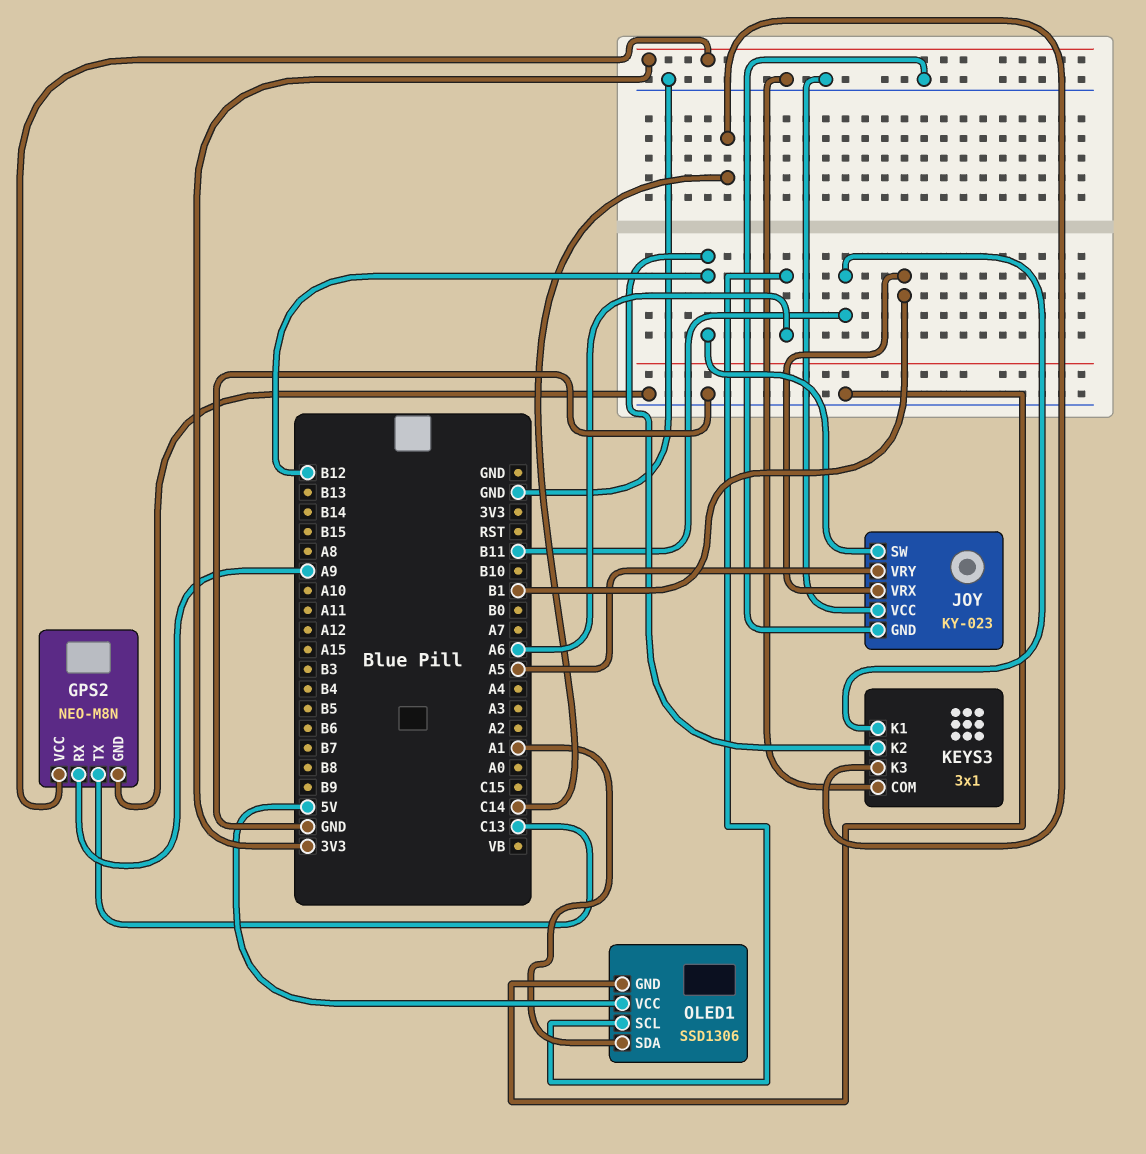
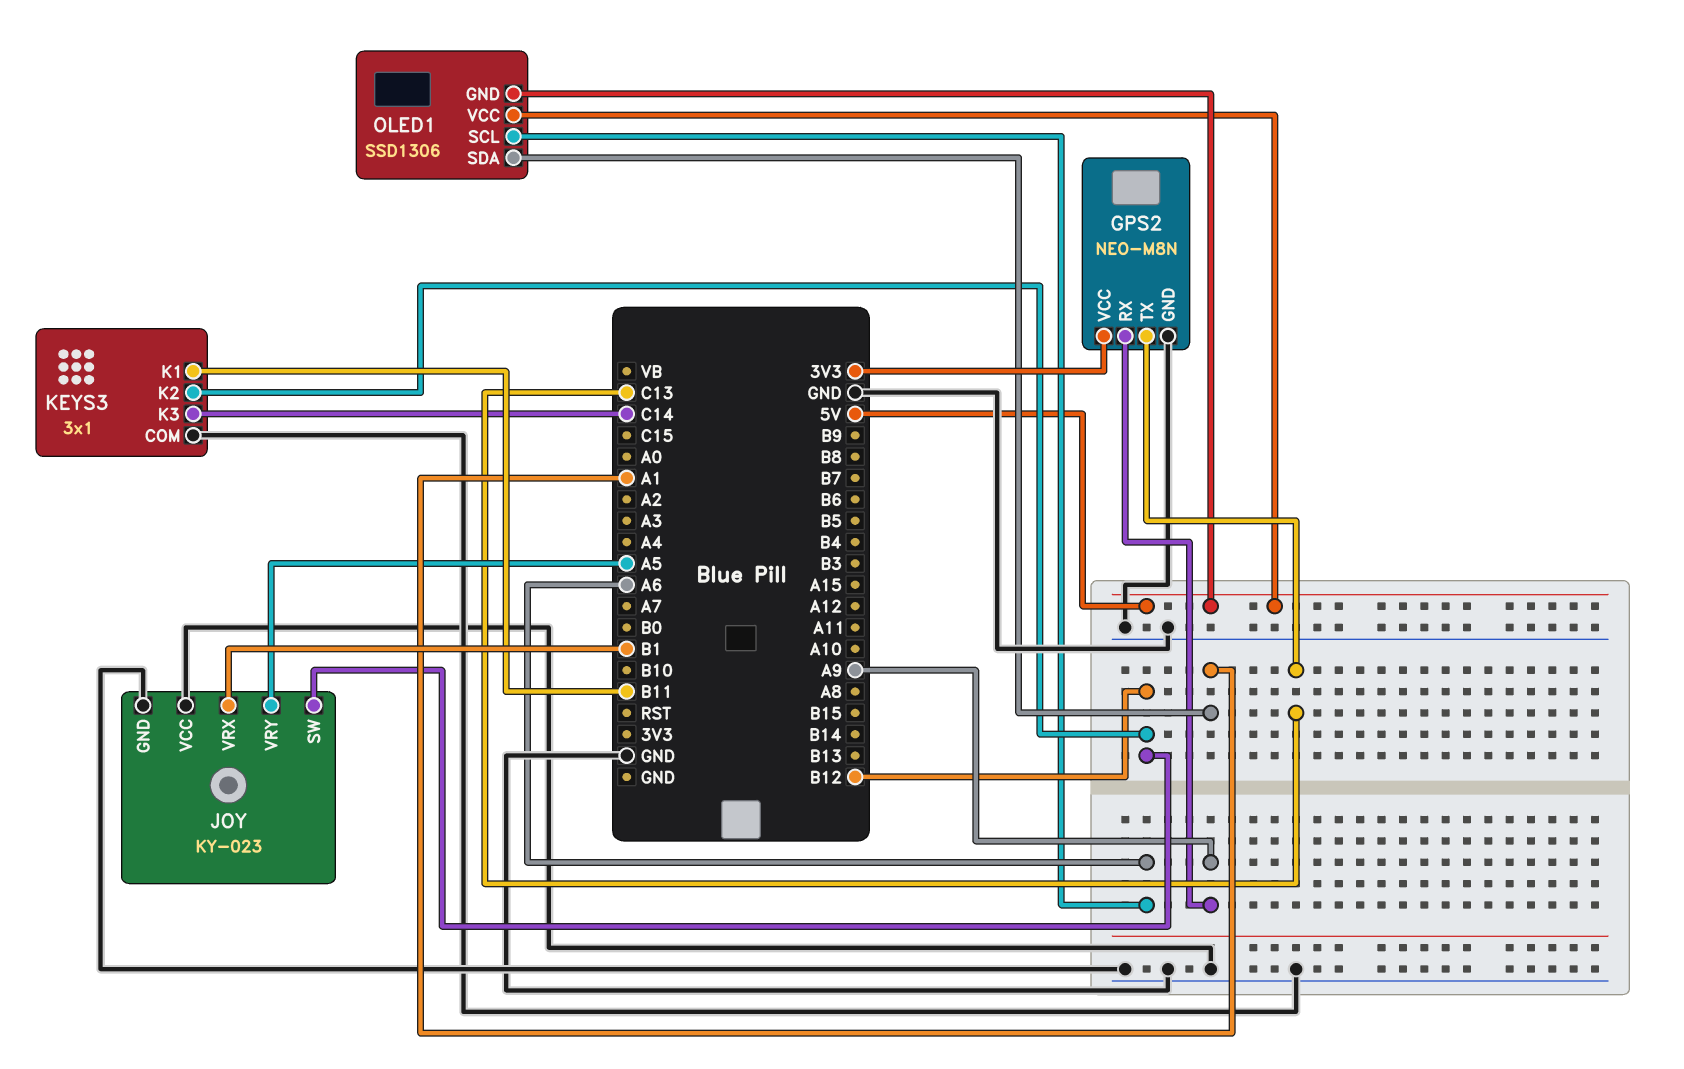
OLED1 pin GND: GND -> 5V

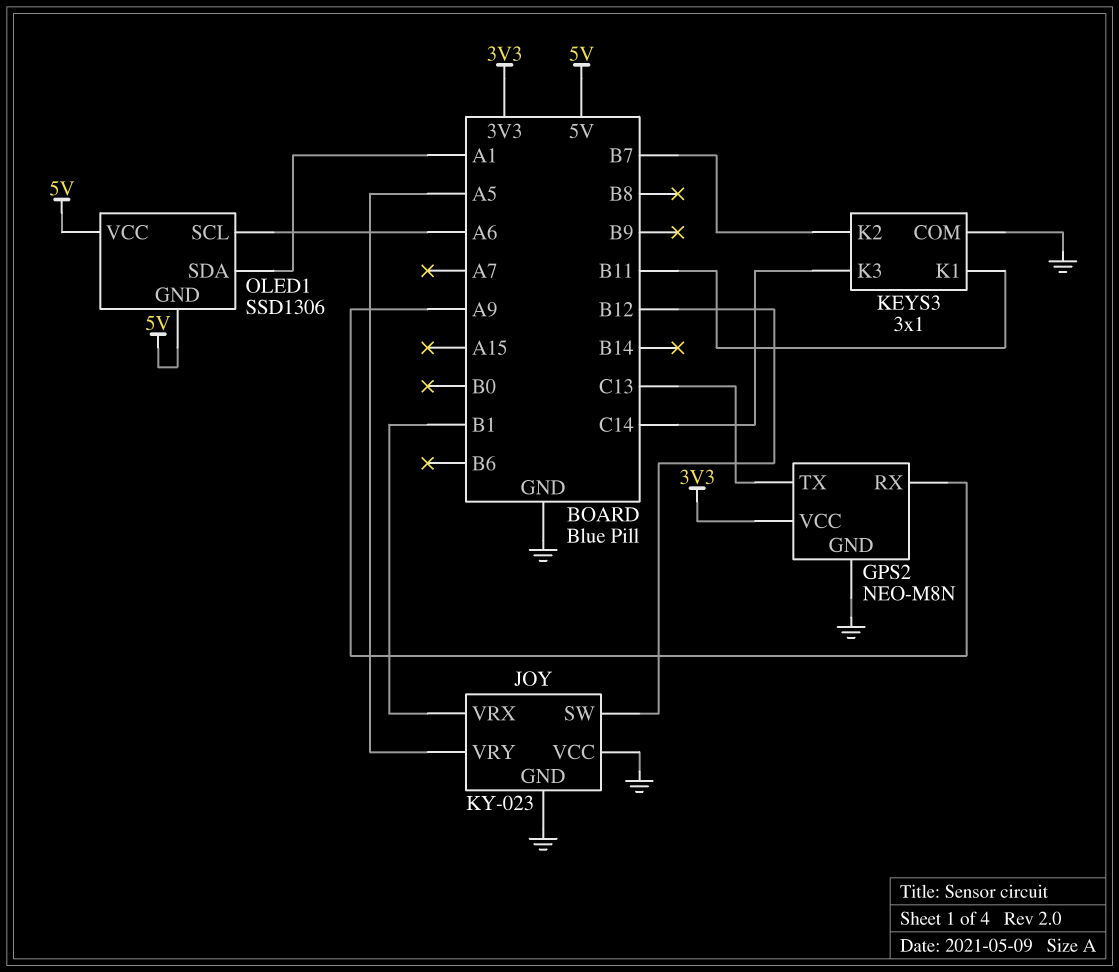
KEYS3 pin K2: B12 -> B7

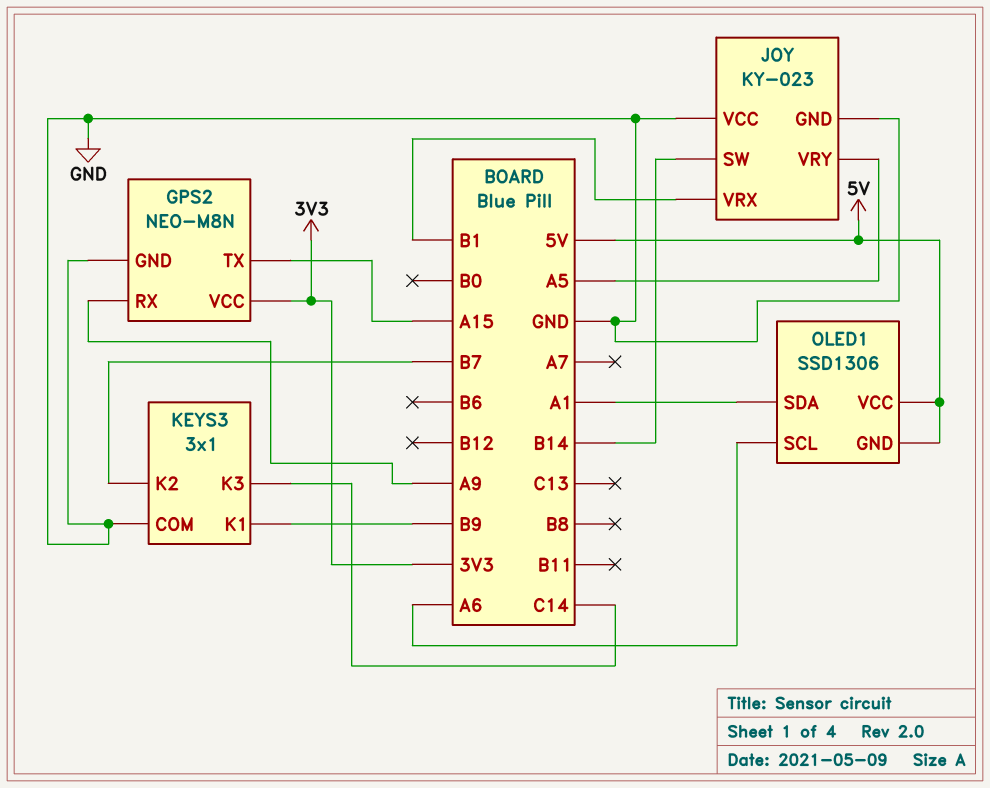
GPS2 pin TX: C13 -> A15
JOY pin SW: B12 -> B14
KEYS3 pin K1: B11 -> B9

